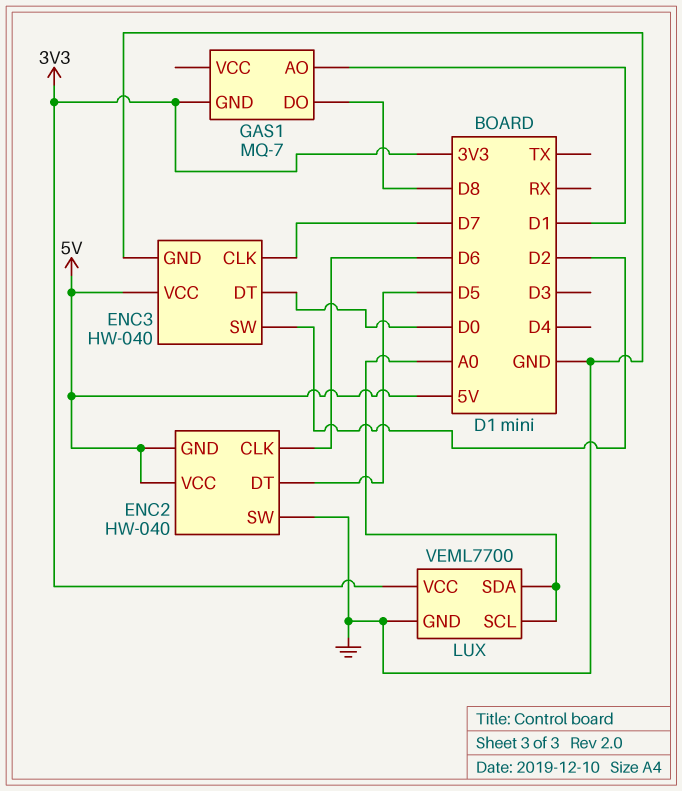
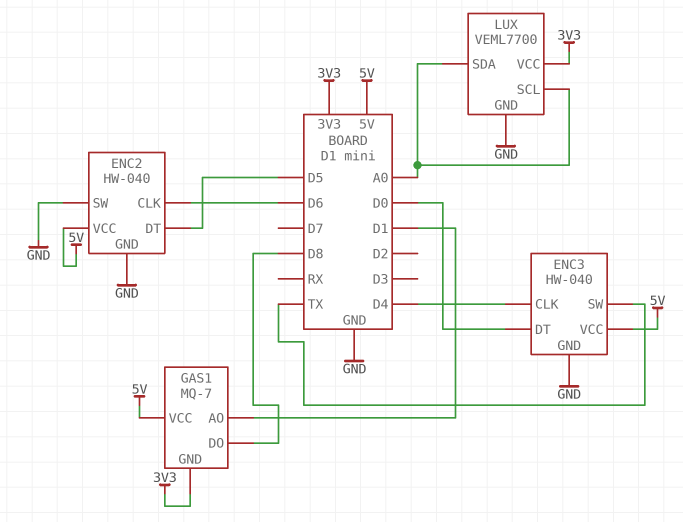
ENC2 pin GND: 5V -> GND
ENC3 pin CLK: D7 -> D4
ENC3 pin SW: D2 -> TX
GAS1 pin VCC: none -> 5V

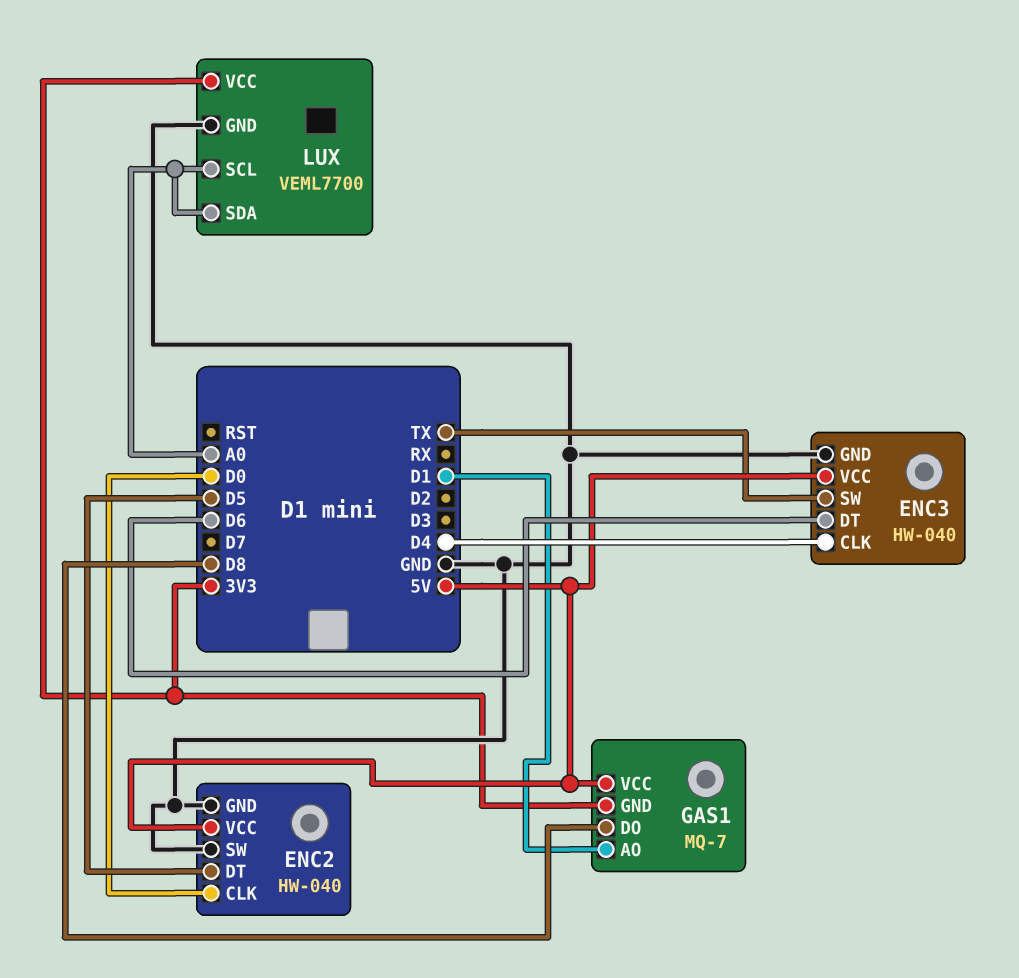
ENC2 pin CLK: D6 -> D0
ENC3 pin DT: D0 -> D6

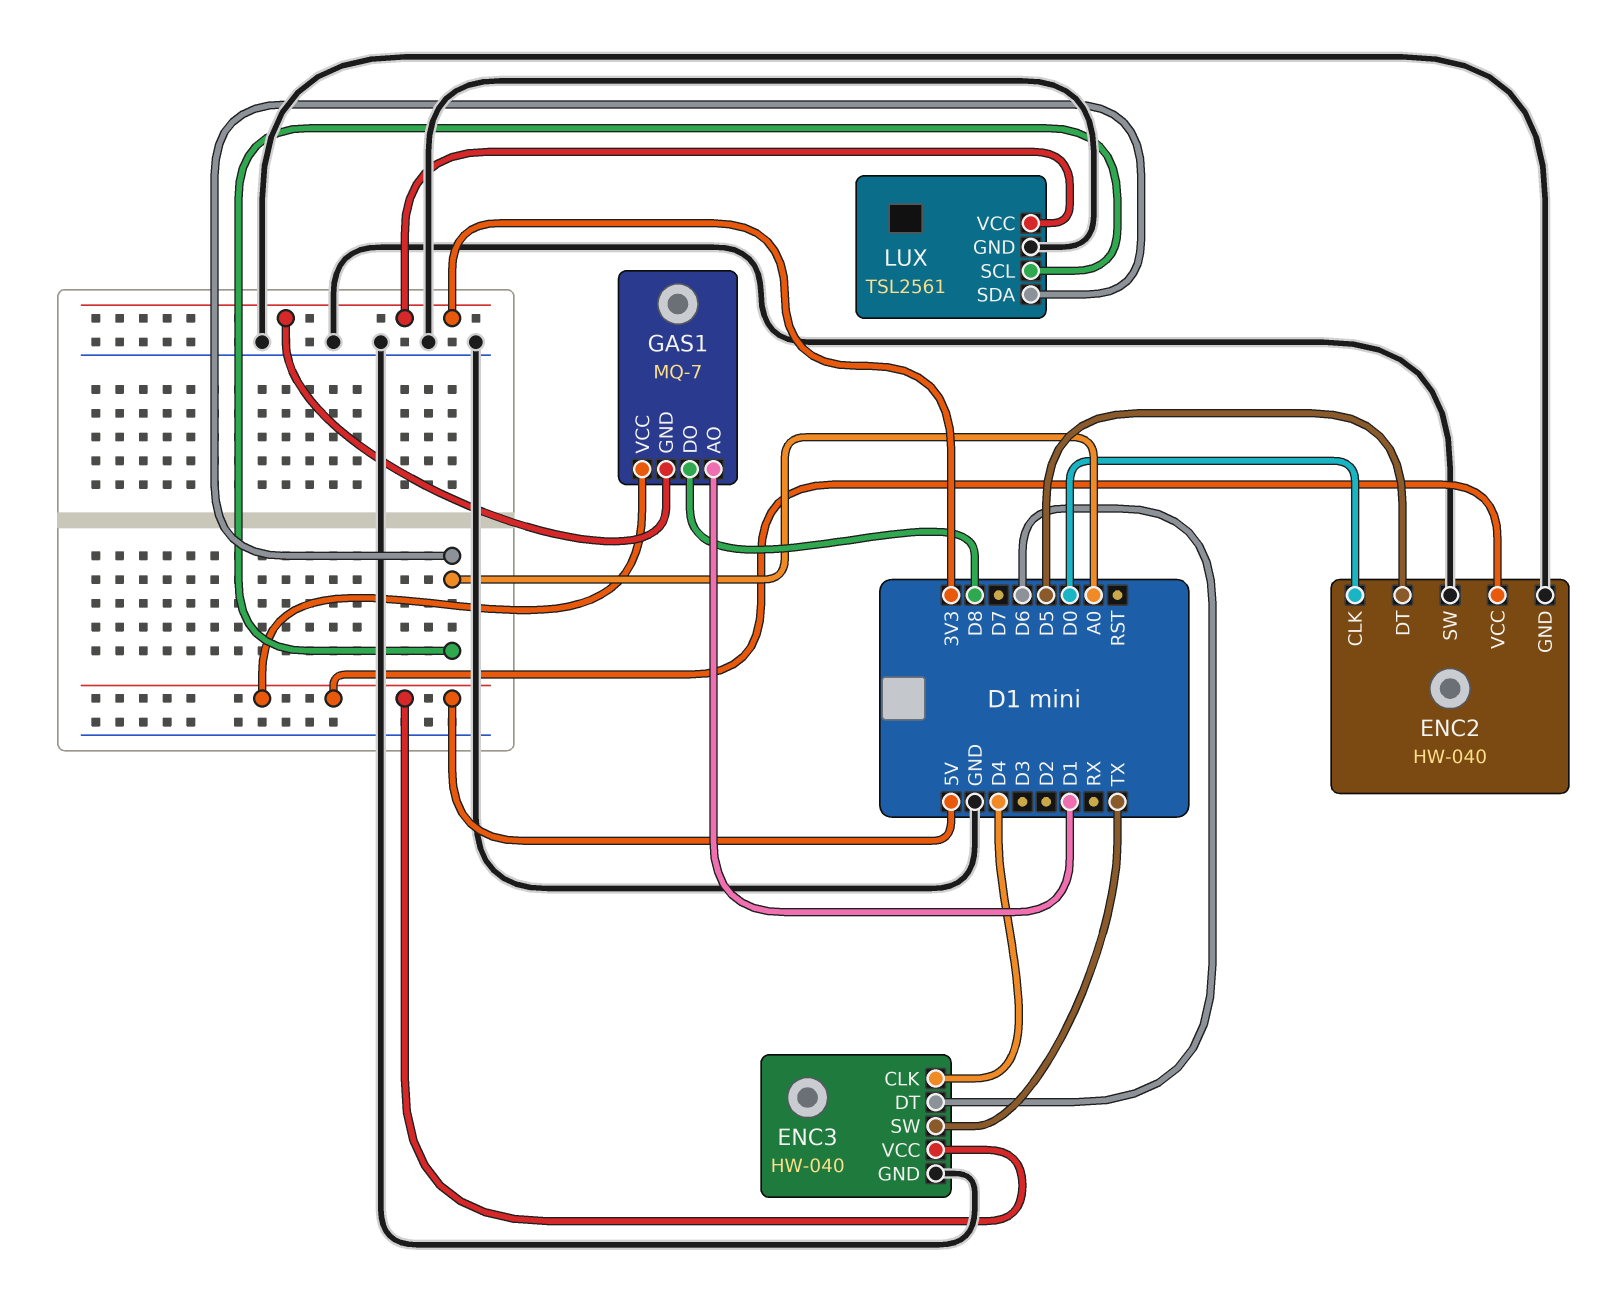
LUX: VEML7700 -> TSL2561

